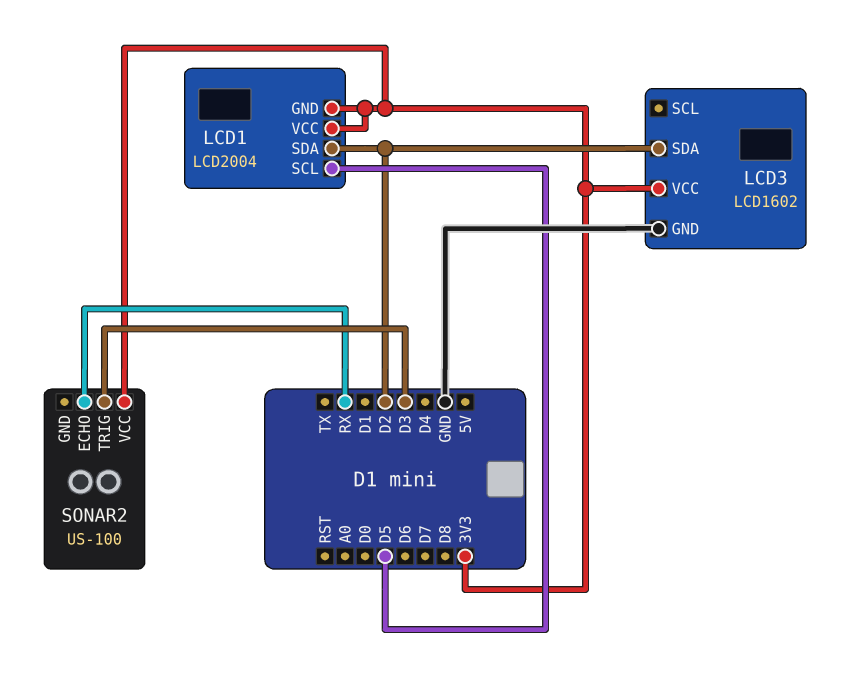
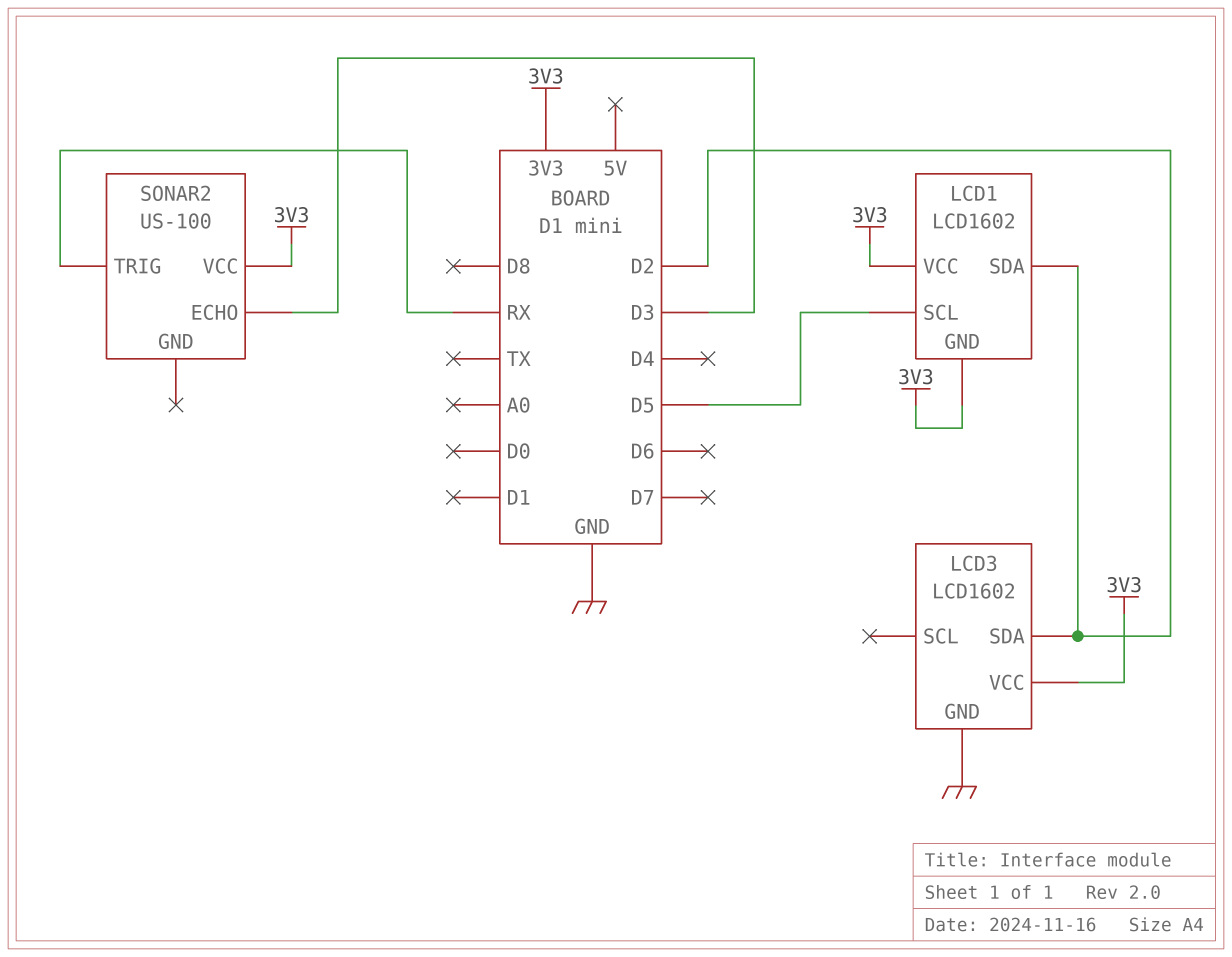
LCD1: LCD2004 -> LCD1602
SONAR2 pin ECHO: RX -> D3
SONAR2 pin TRIG: D3 -> RX

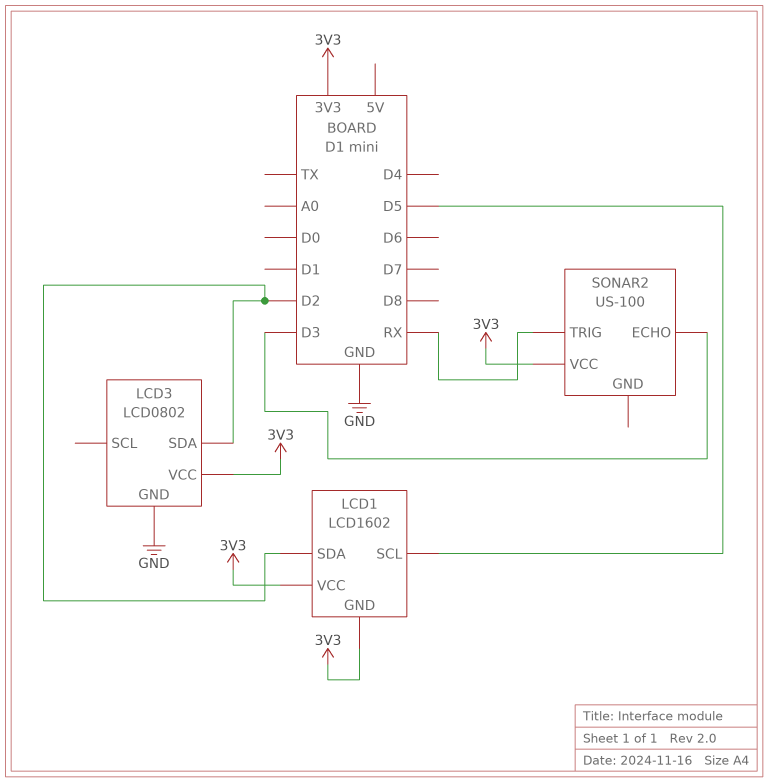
LCD3: LCD1602 -> LCD0802

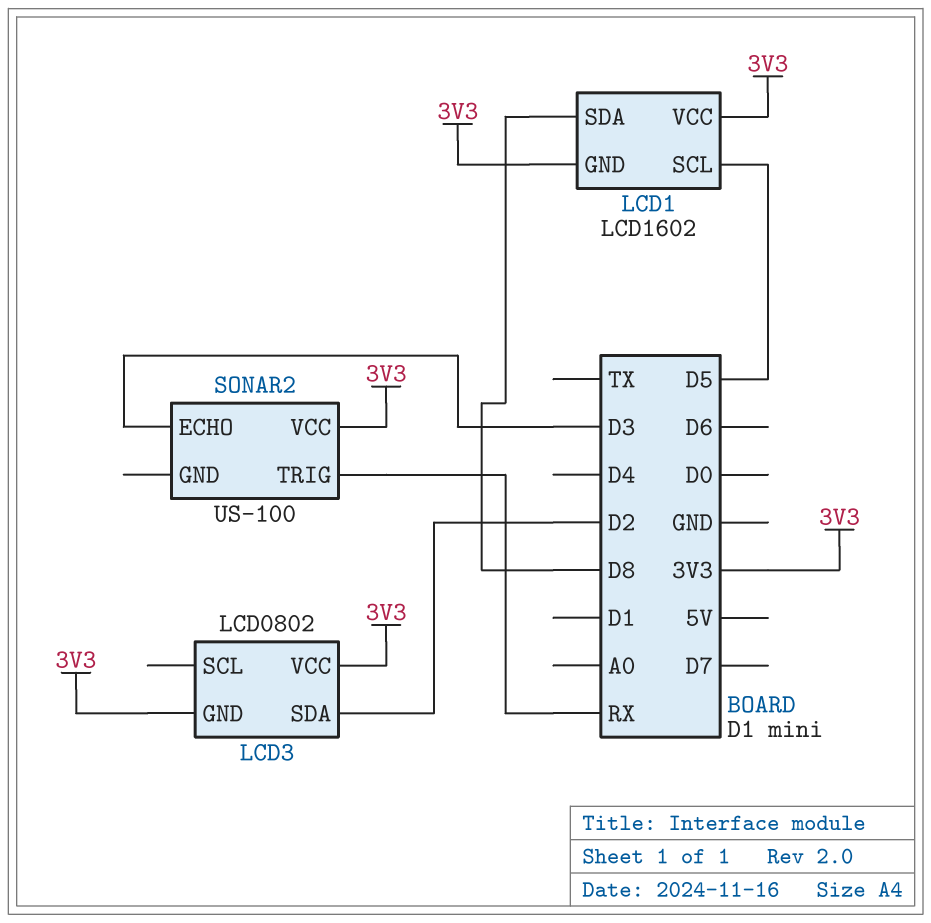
LCD1 pin SDA: D2 -> D8
LCD3 pin GND: GND -> 3V3

